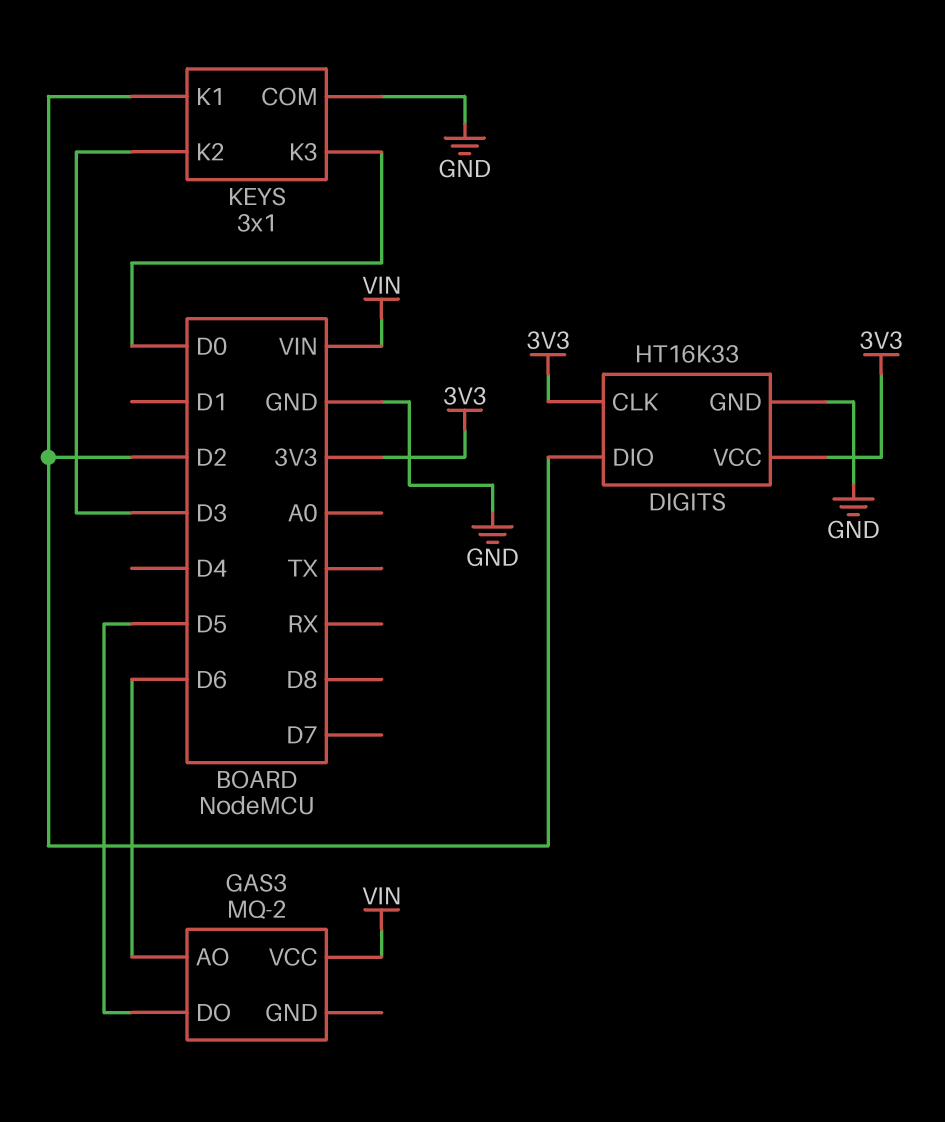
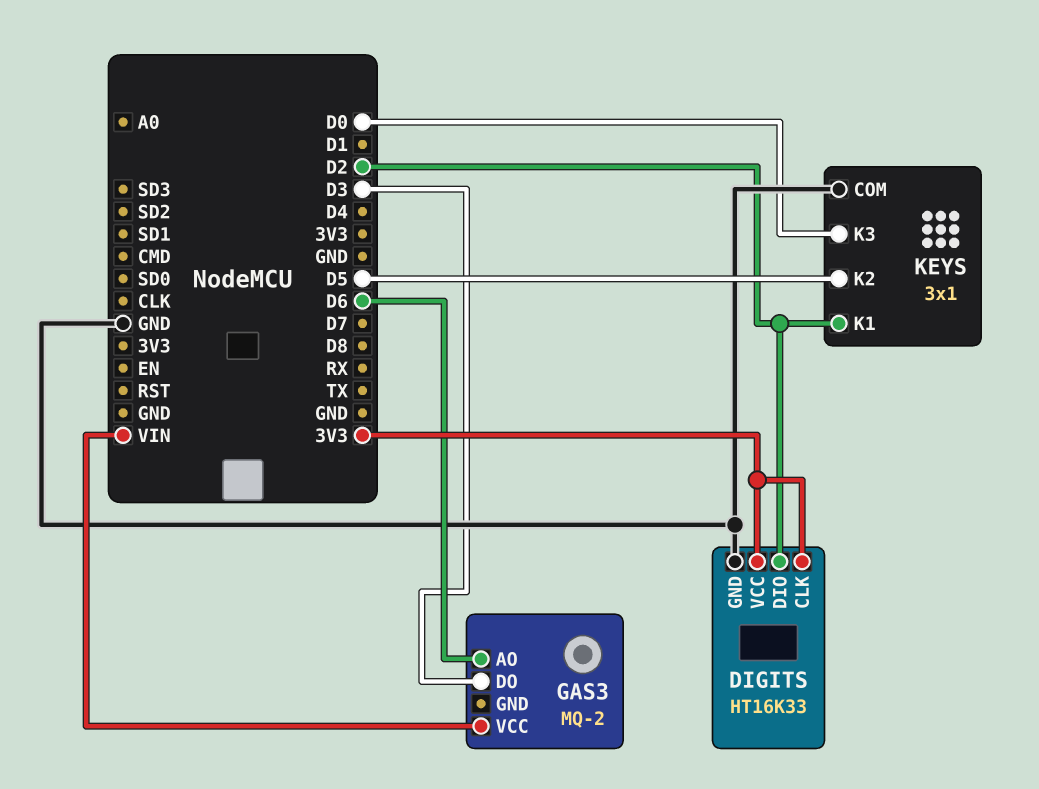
GAS3 pin DO: D5 -> D3
KEYS pin K2: D3 -> D5

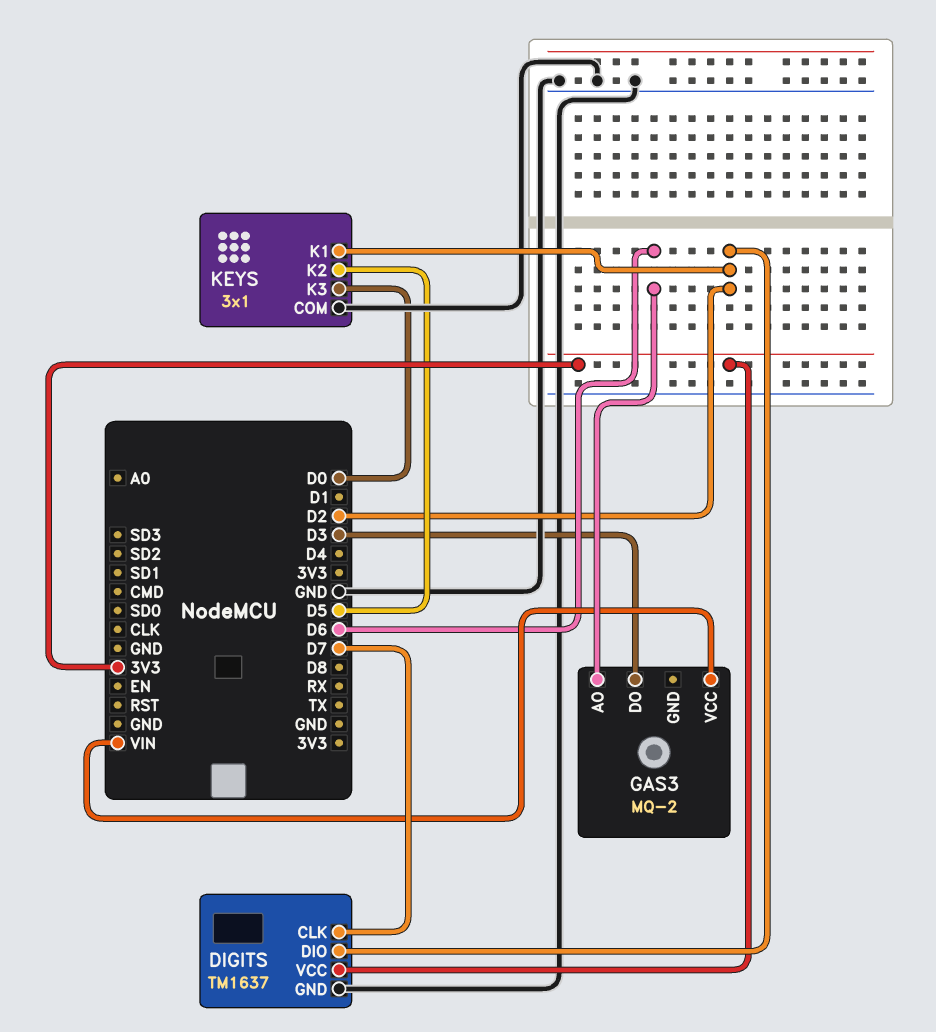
DIGITS: HT16K33 -> TM1637
DIGITS pin CLK: 3V3 -> D7

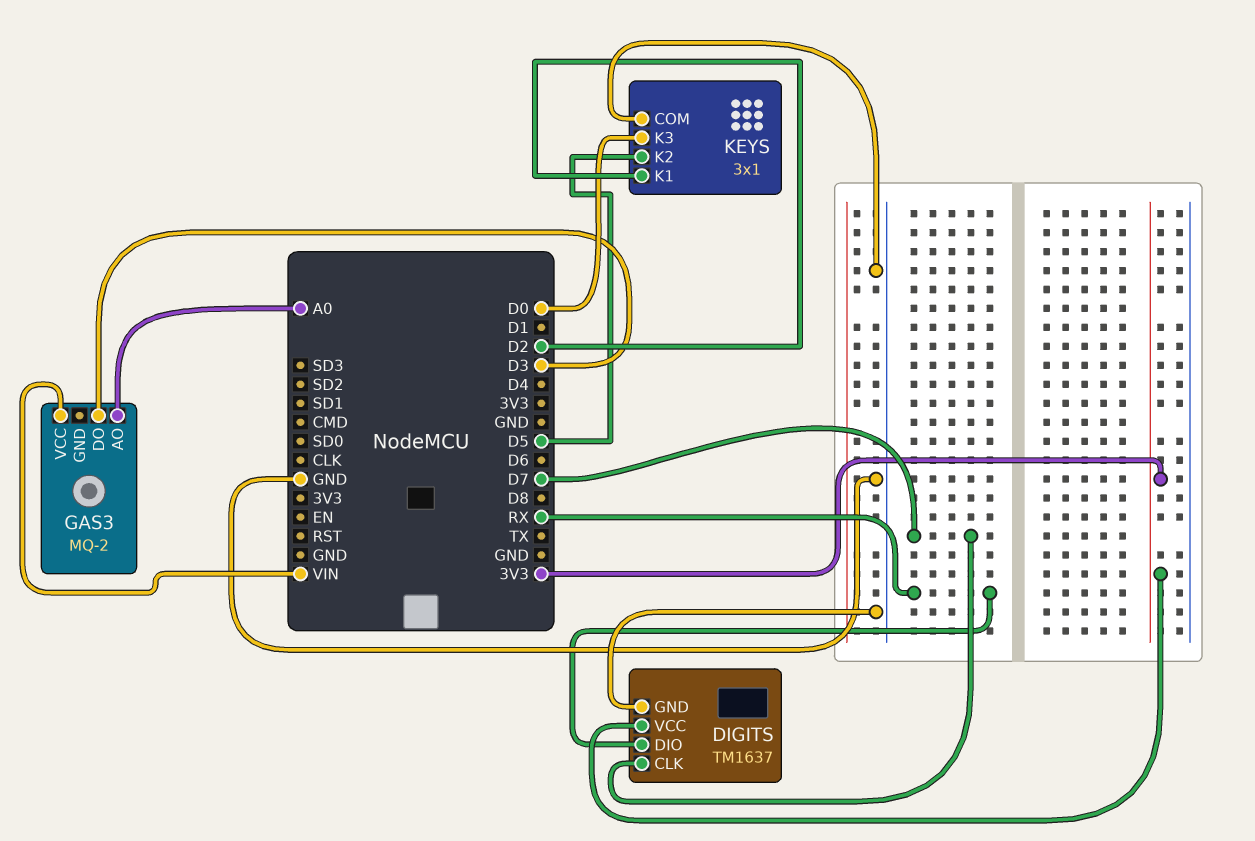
DIGITS pin DIO: D2 -> RX
GAS3 pin AO: D6 -> A0

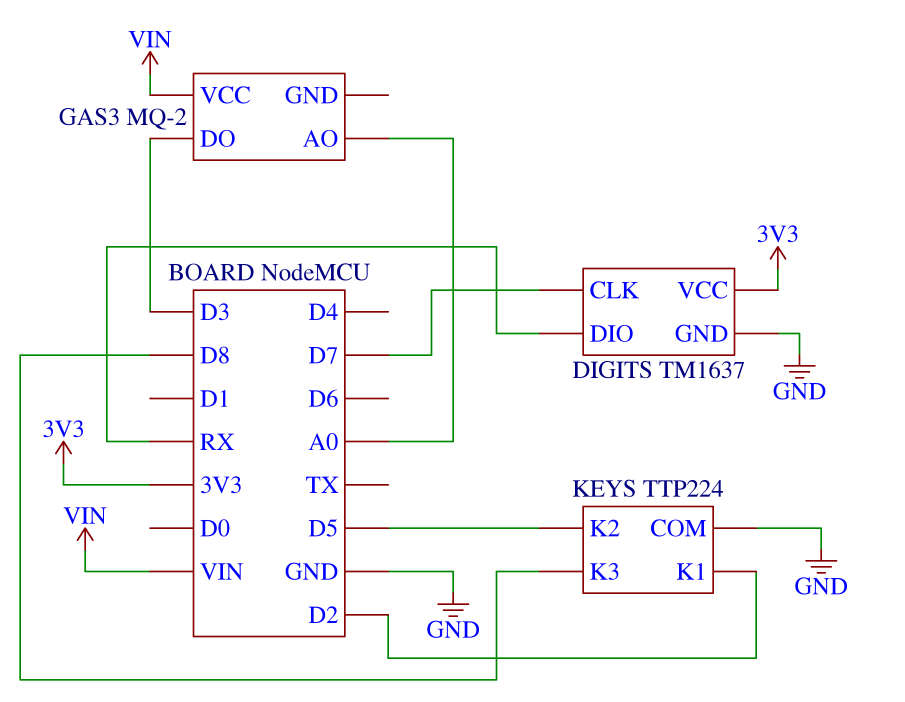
KEYS: 3x1 -> TTP224
KEYS pin K3: D0 -> D8

